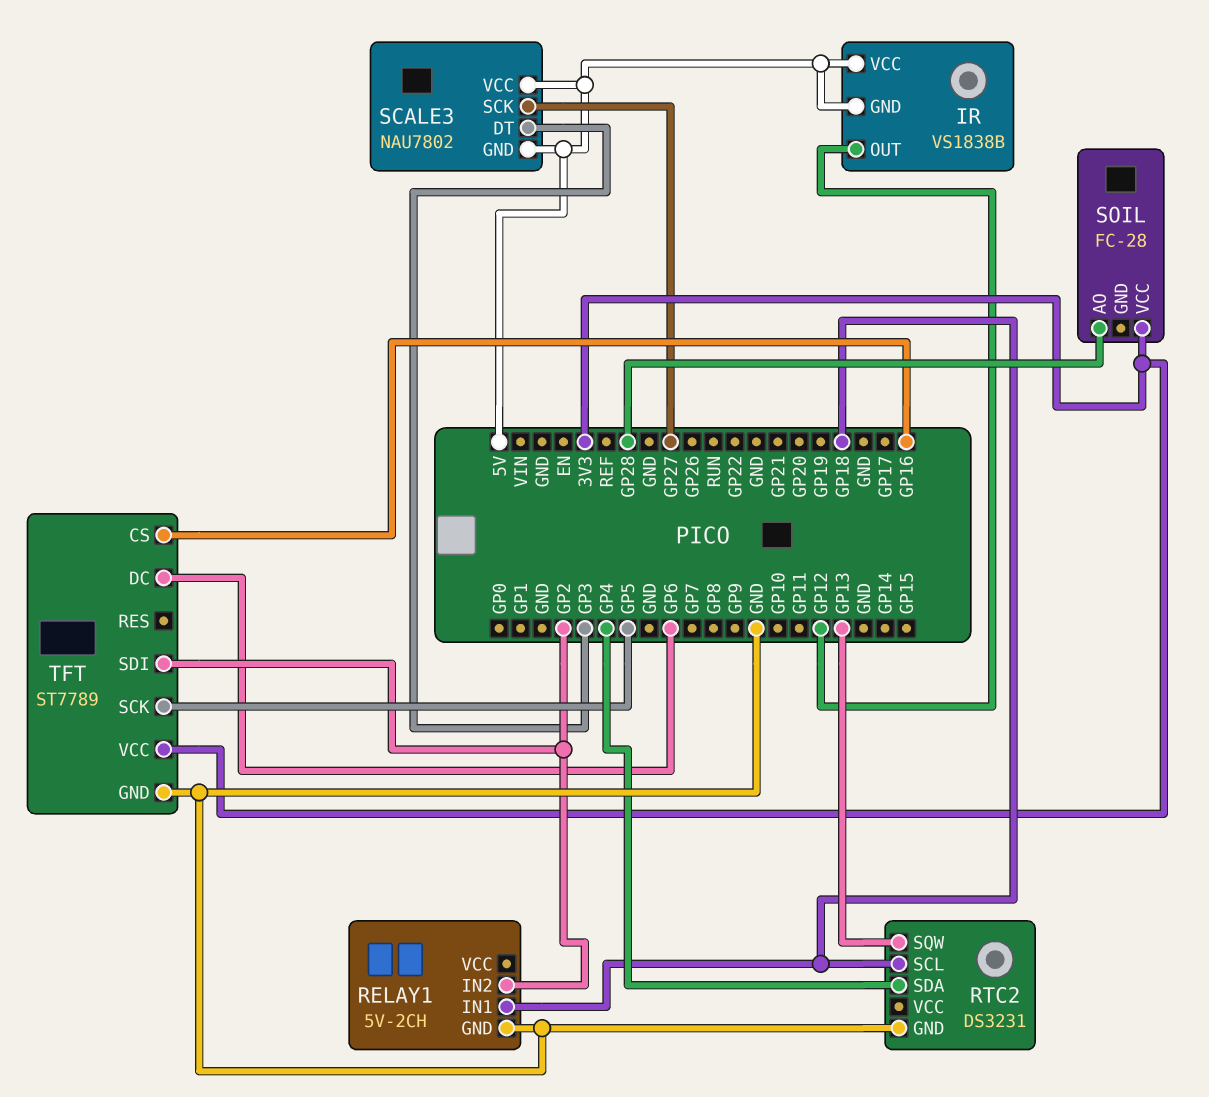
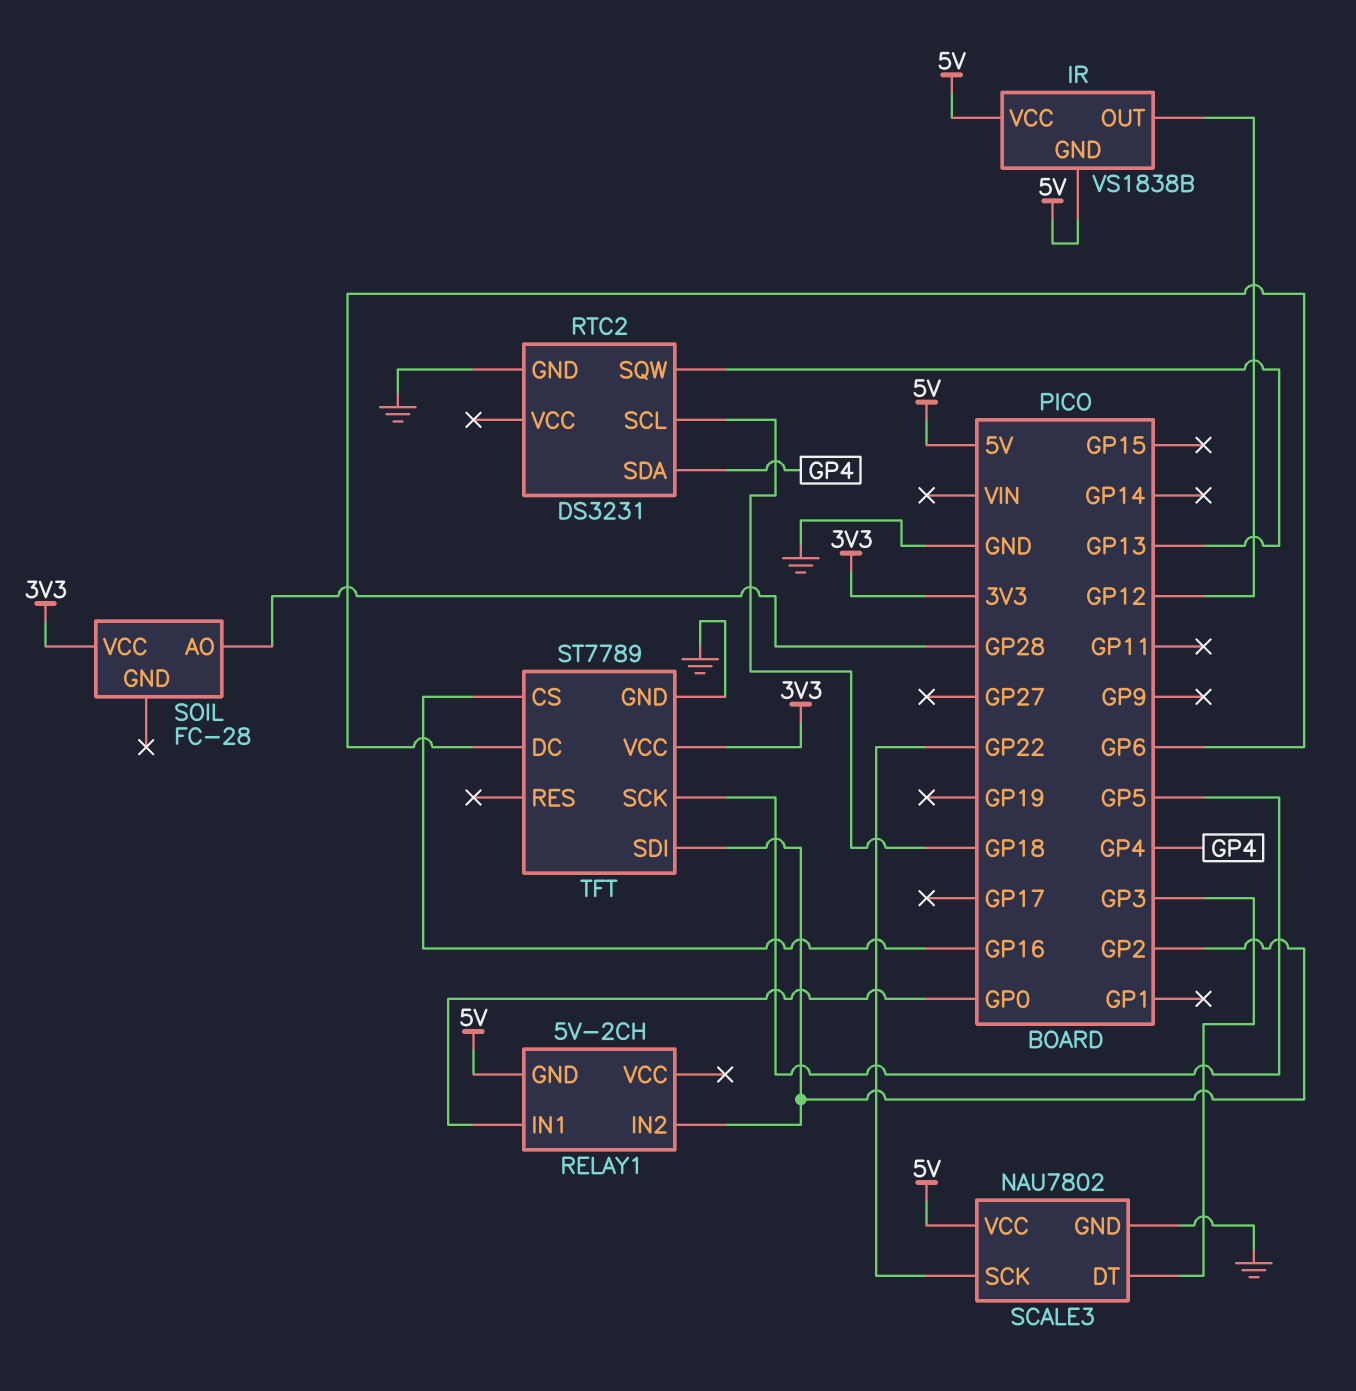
RELAY1 pin GND: GND -> 5V
RELAY1 pin IN1: GP18 -> GP0
SCALE3 pin GND: 5V -> GND
SCALE3 pin SCK: GP27 -> GP22

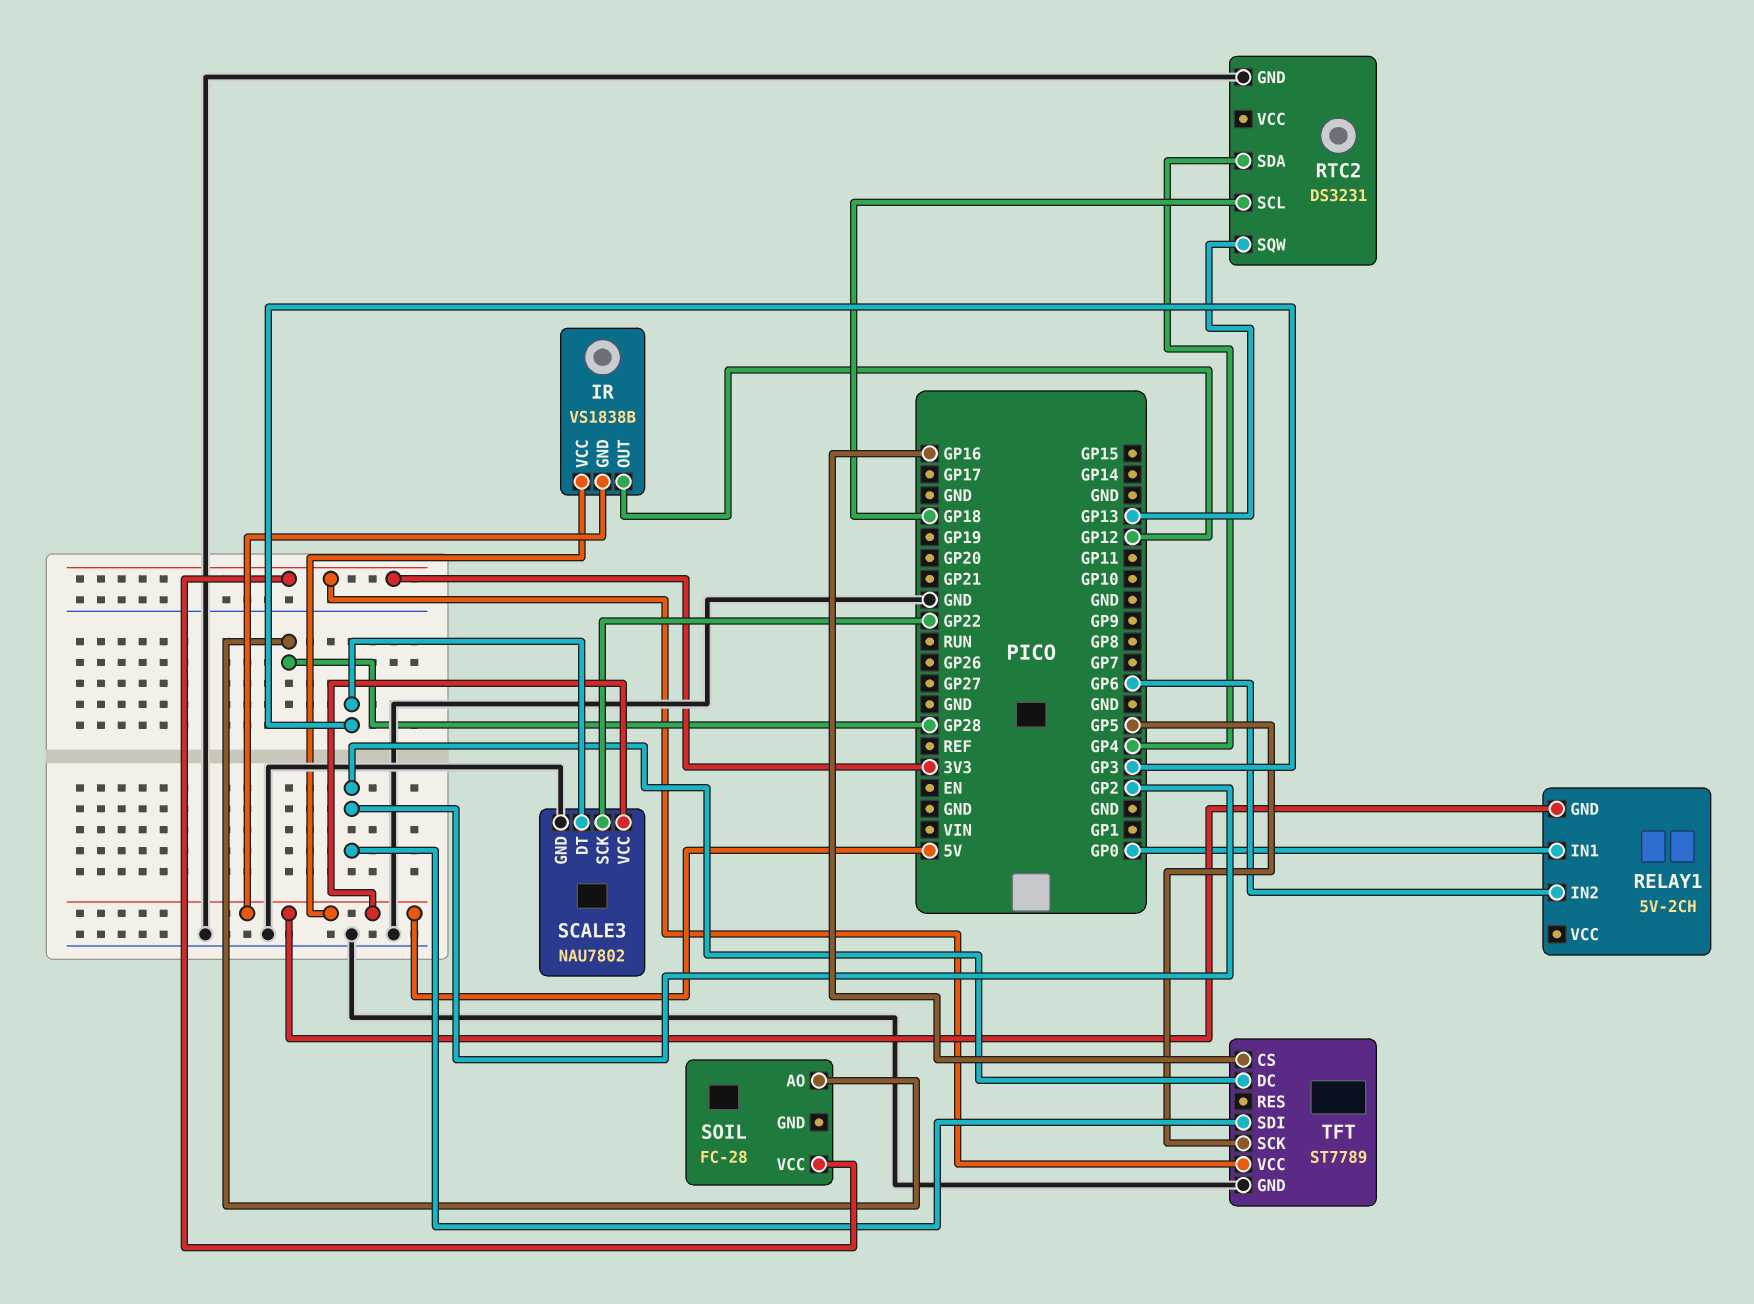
RELAY1 pin IN2: GP2 -> GP6
TFT pin DC: GP6 -> GP2

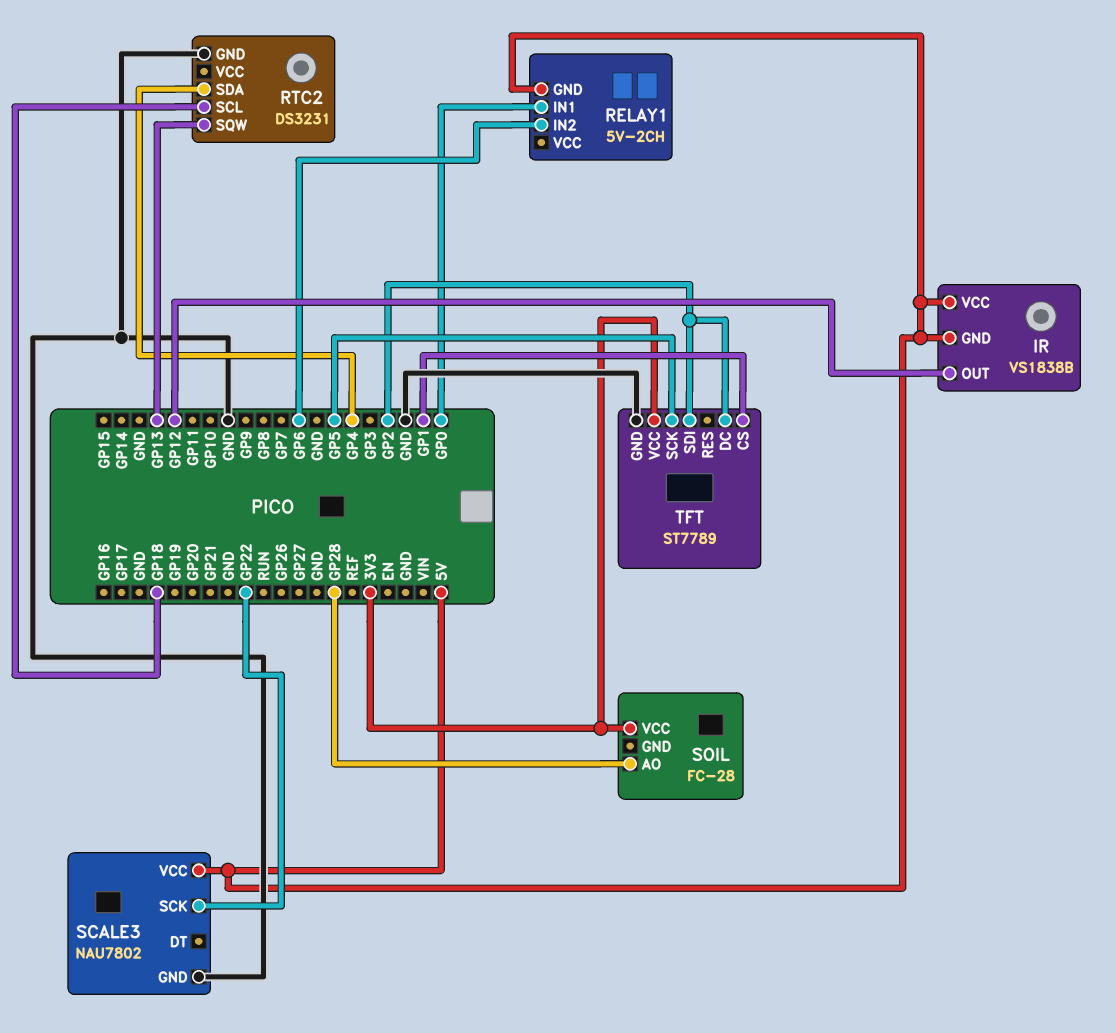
SCALE3 pin DT: GP3 -> none
TFT pin CS: GP16 -> GP1

